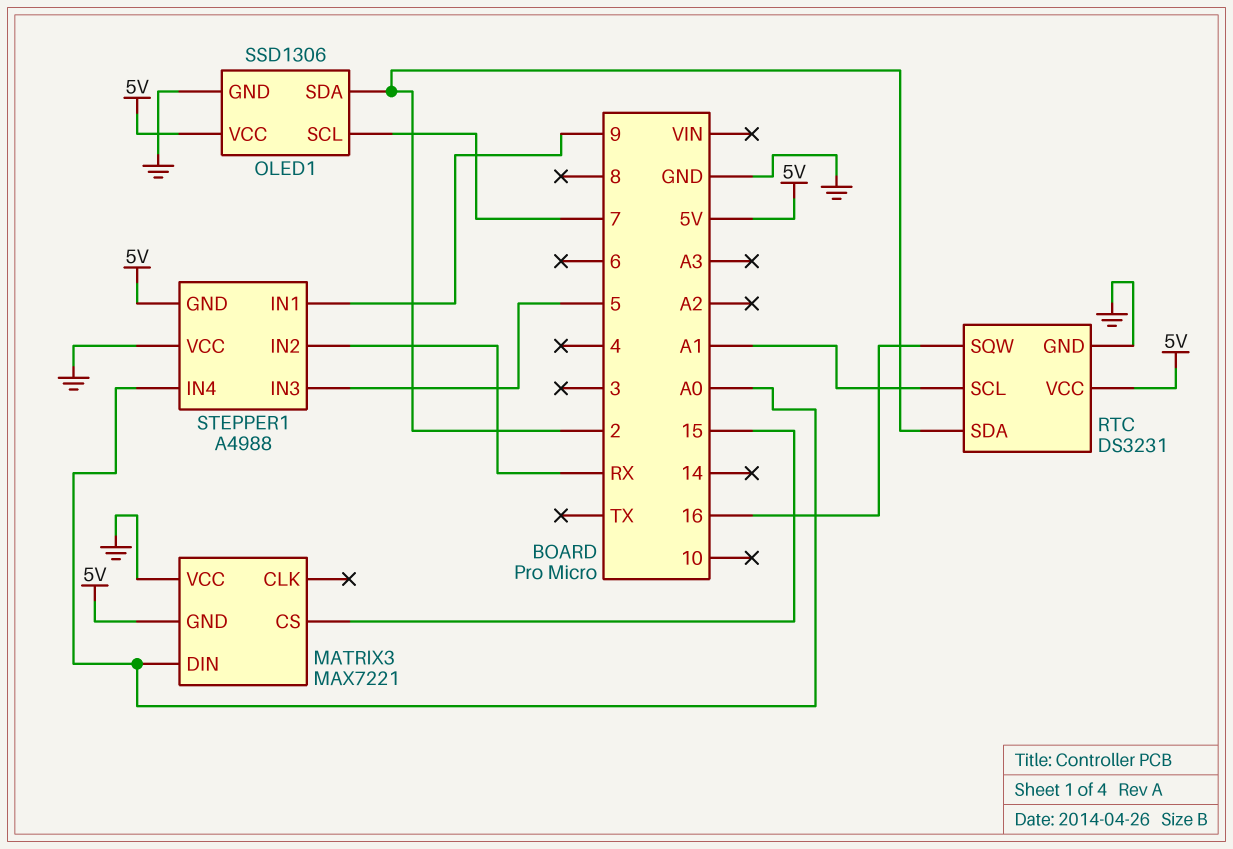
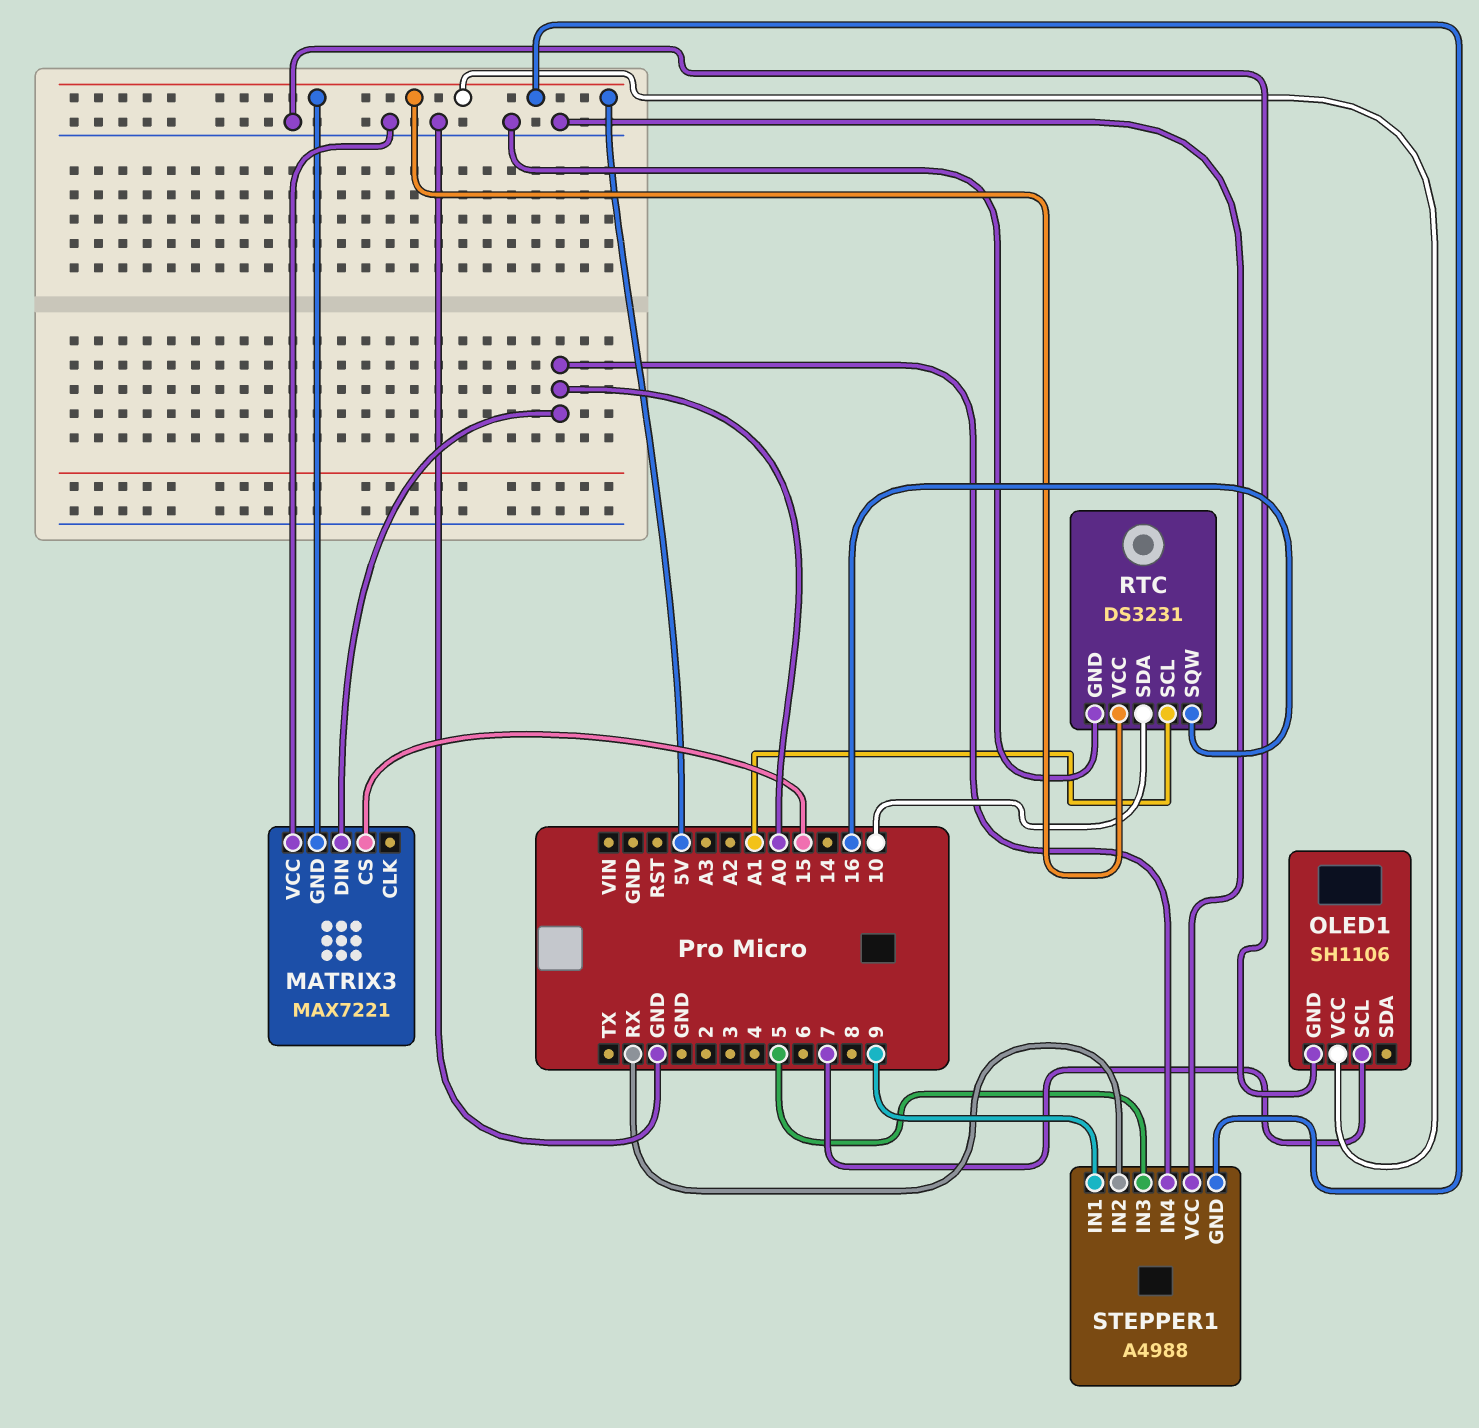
OLED1: SSD1306 -> SH1106
OLED1 pin SDA: 2 -> none
RTC pin SDA: 2 -> 10

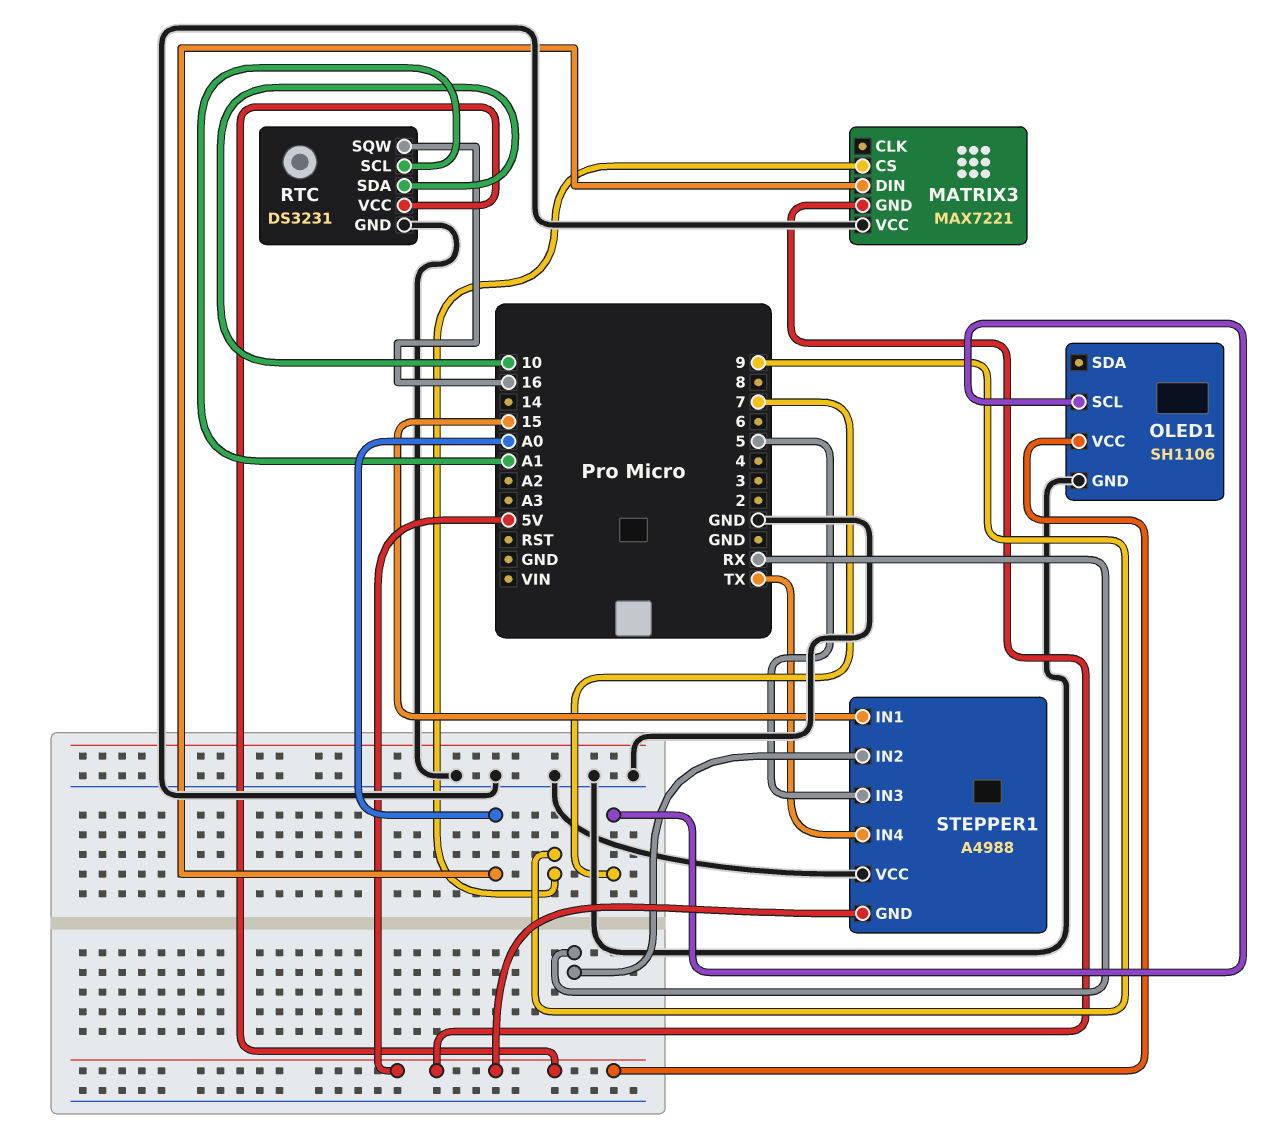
MATRIX3 pin CS: 15 -> 9
STEPPER1 pin IN1: 9 -> 15
STEPPER1 pin IN4: A0 -> TX

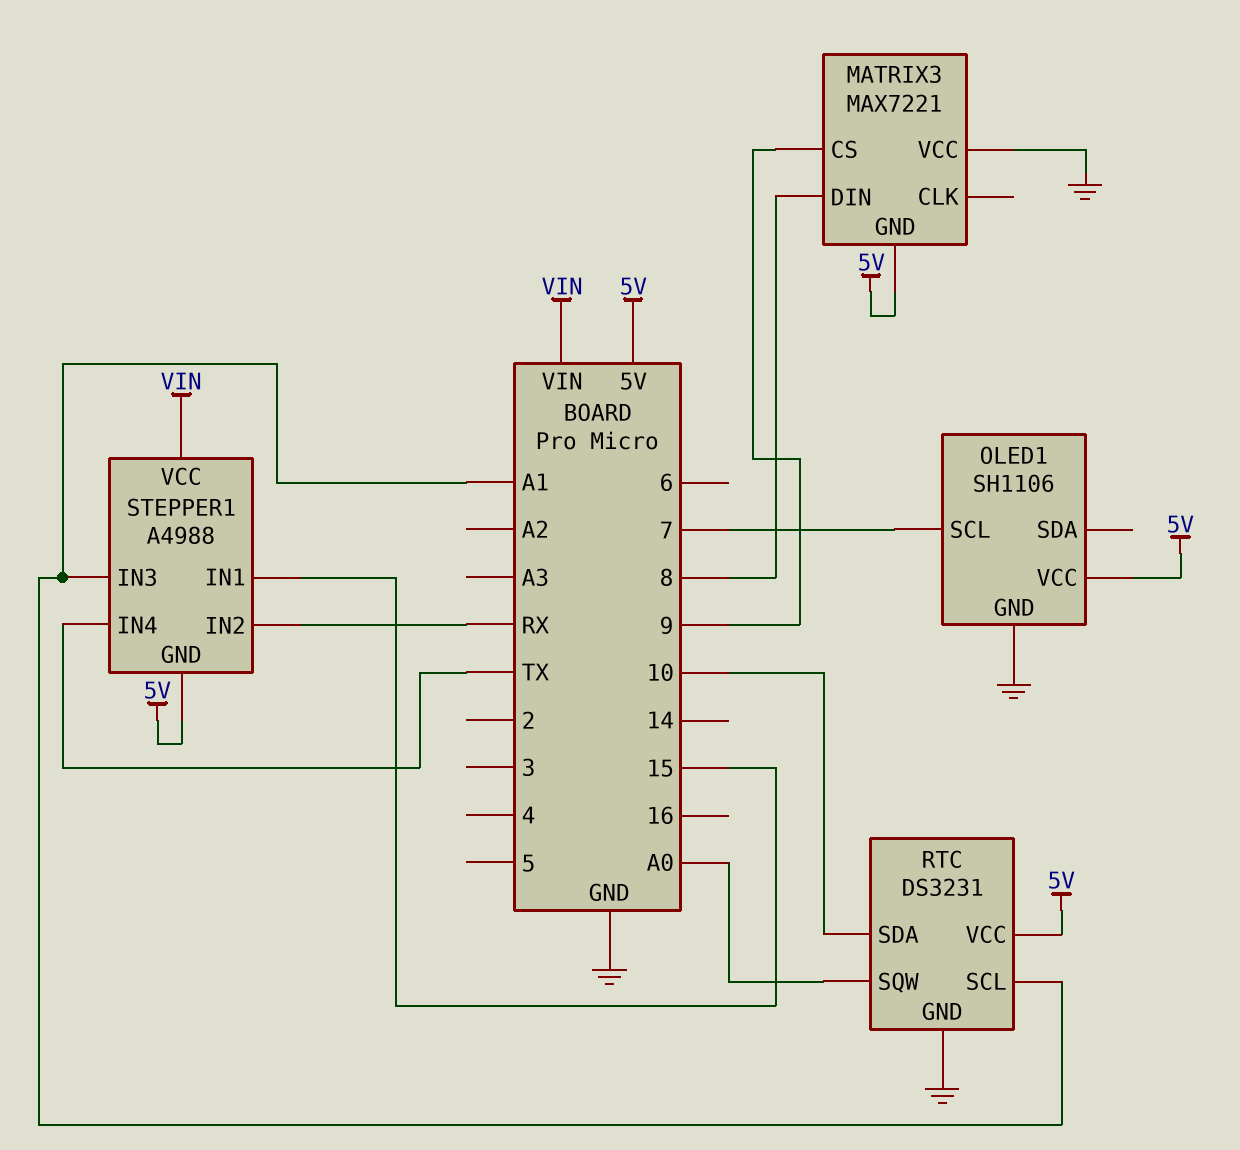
MATRIX3 pin DIN: A0 -> 8
RTC pin SQW: 16 -> A0
STEPPER1 pin IN3: 5 -> A1
STEPPER1 pin VCC: GND -> VIN

